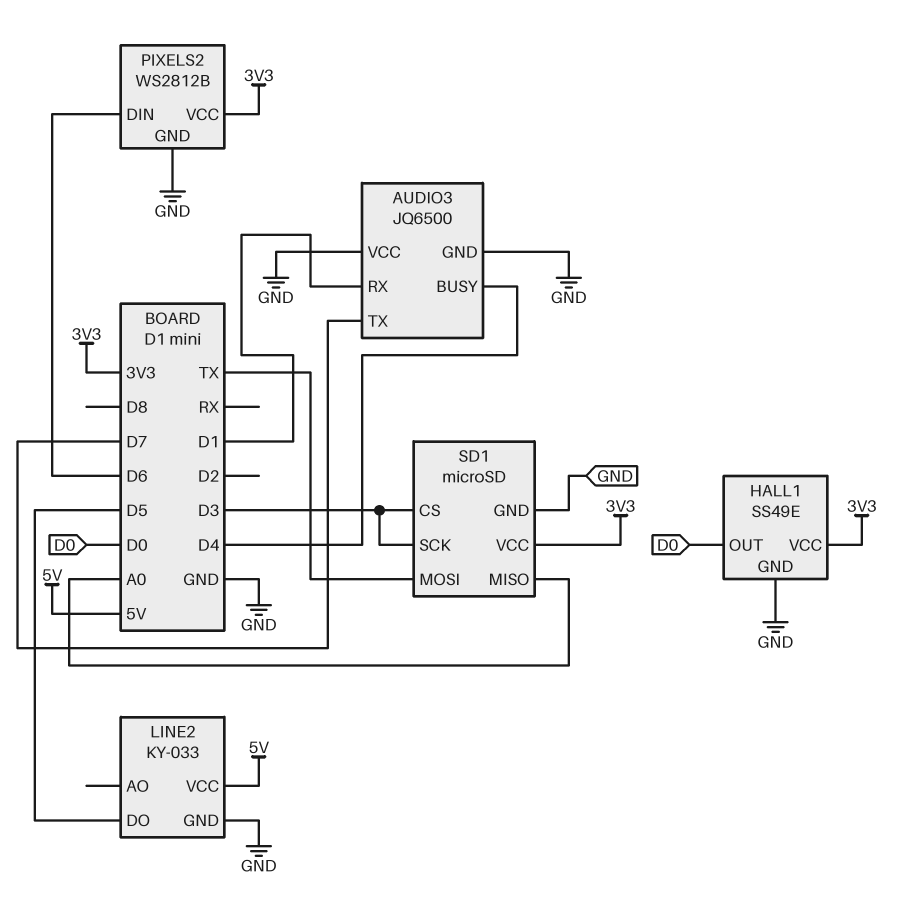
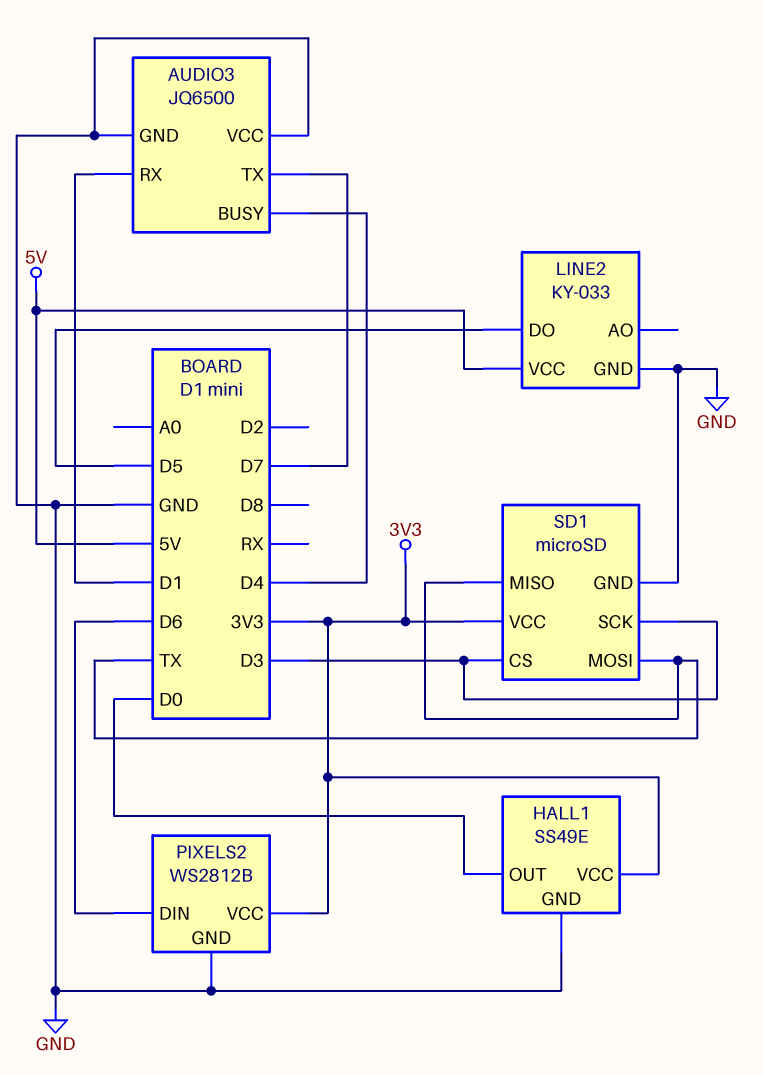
SD1 pin MISO: A0 -> TX

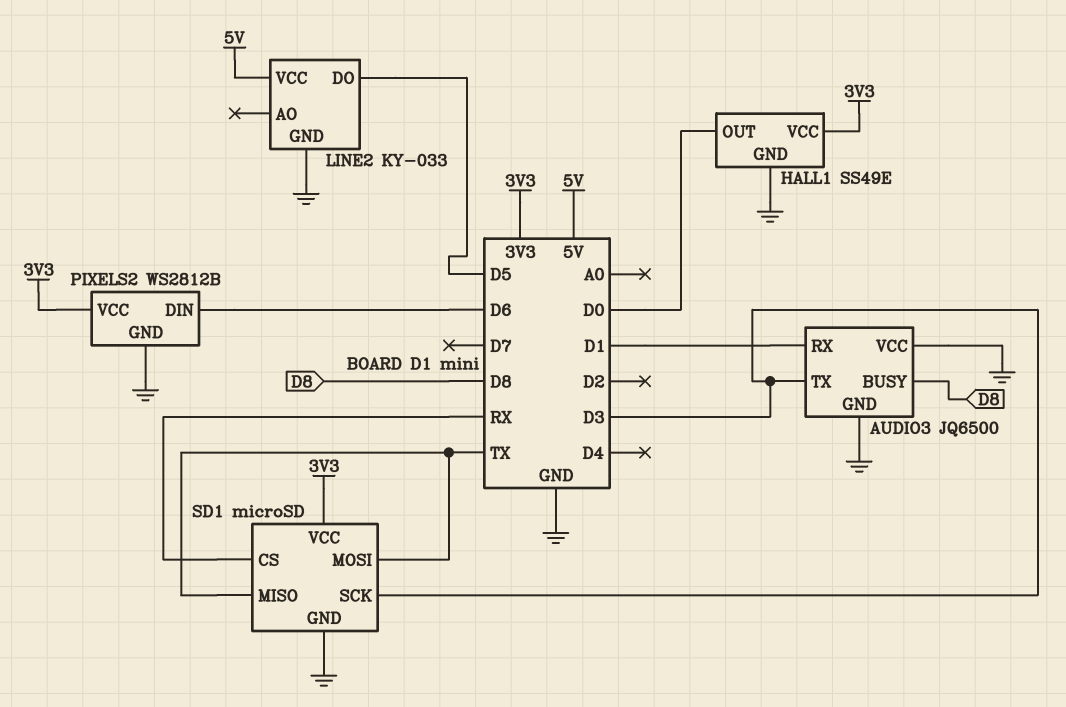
AUDIO3 pin BUSY: D4 -> D8
AUDIO3 pin TX: D7 -> D3
SD1 pin CS: D3 -> RX

